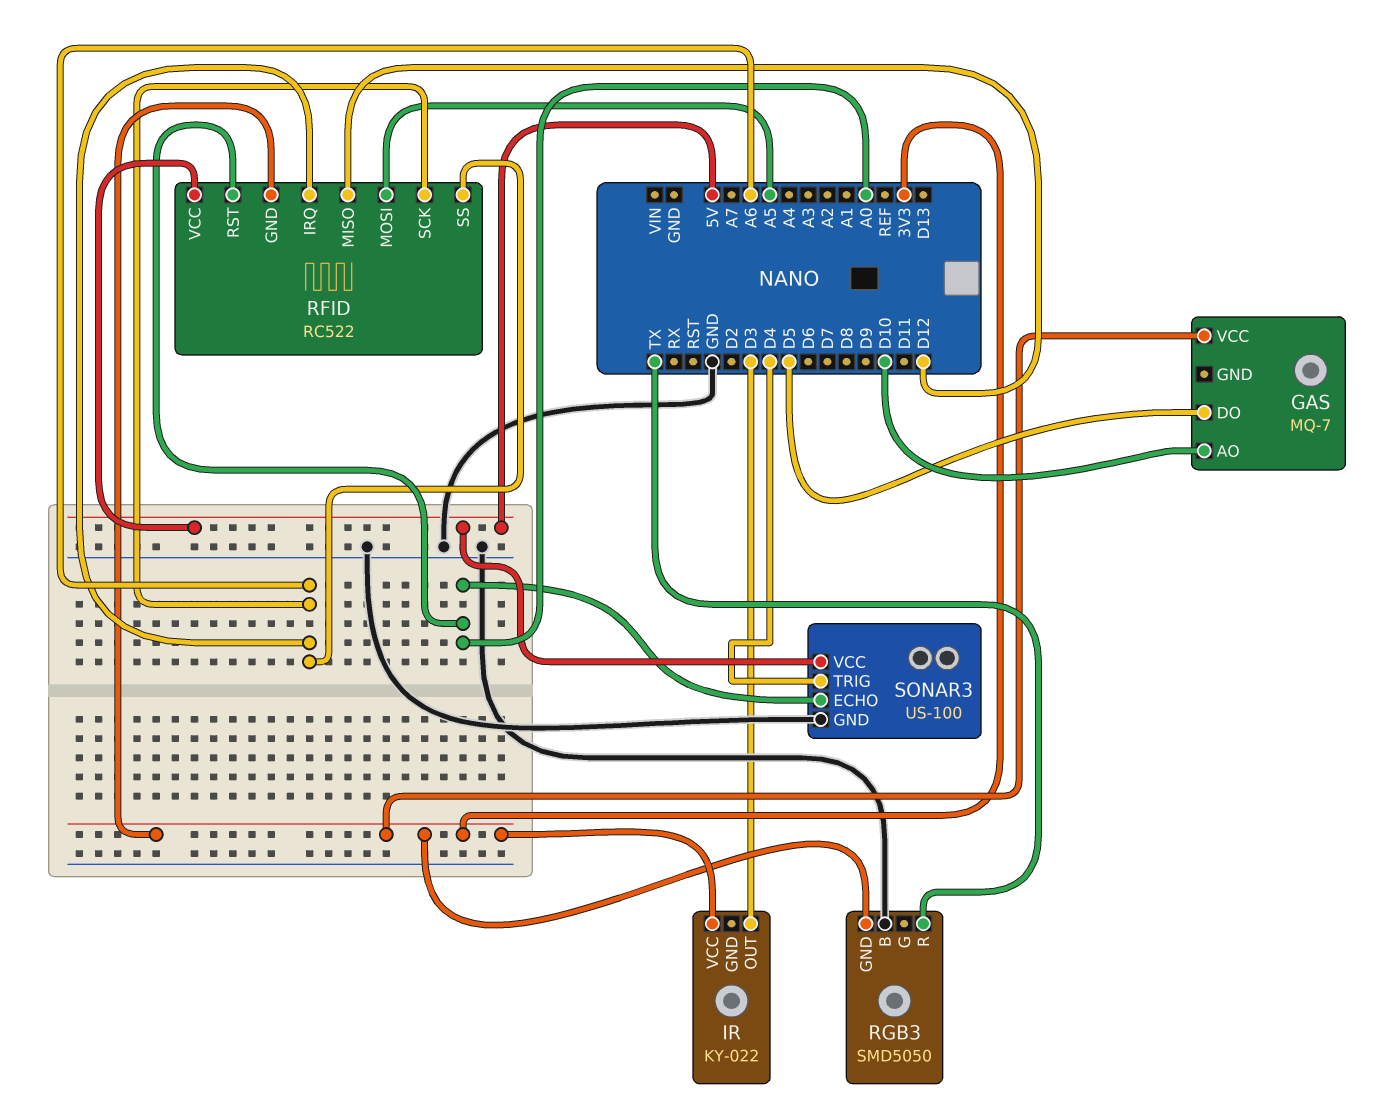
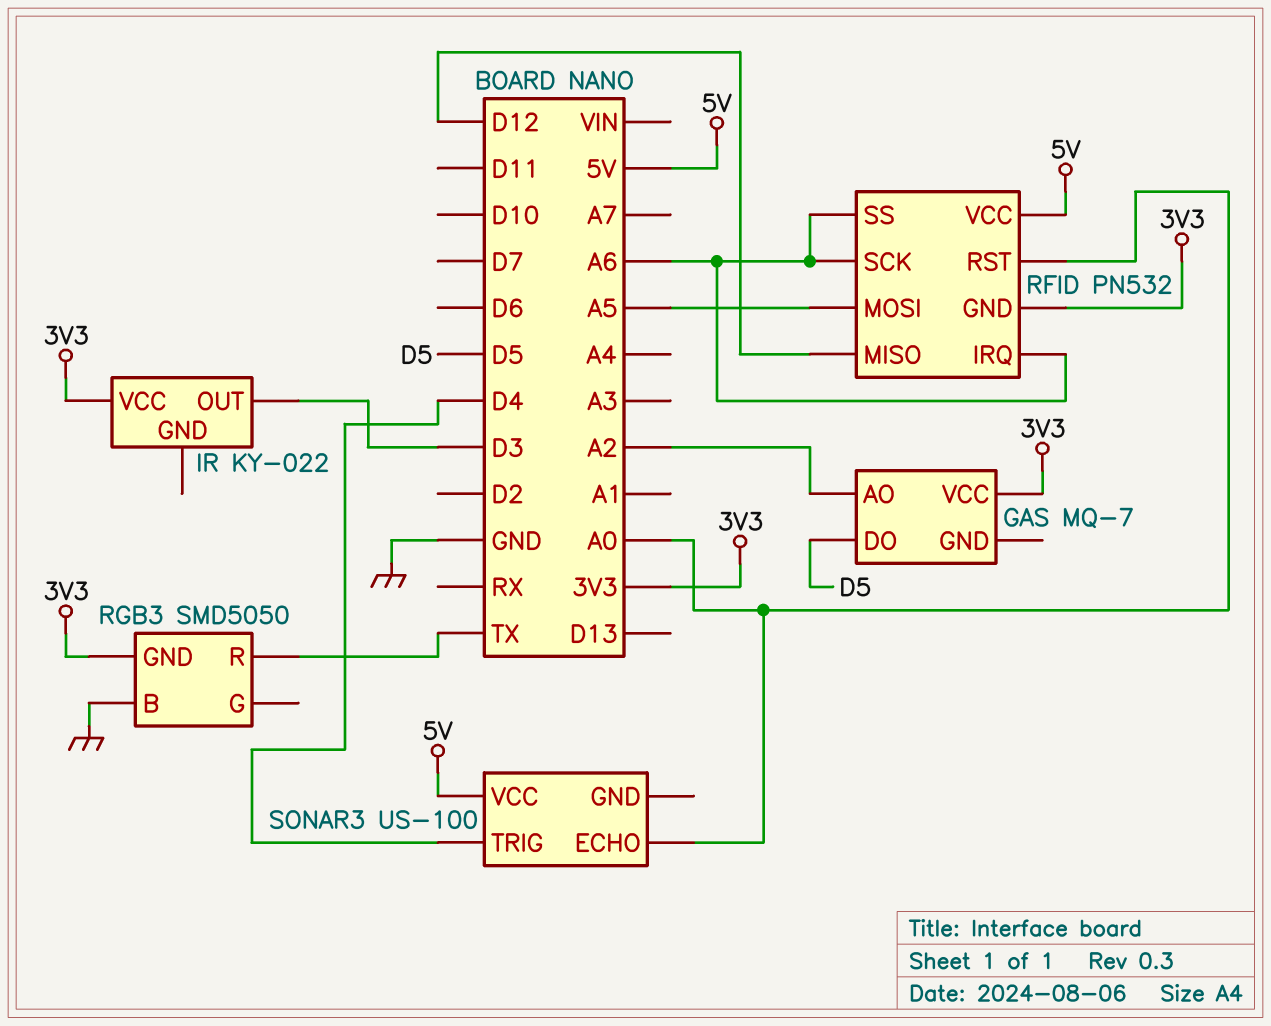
GAS pin AO: D10 -> A2
RFID: RC522 -> PN532
SONAR3 pin GND: GND -> none

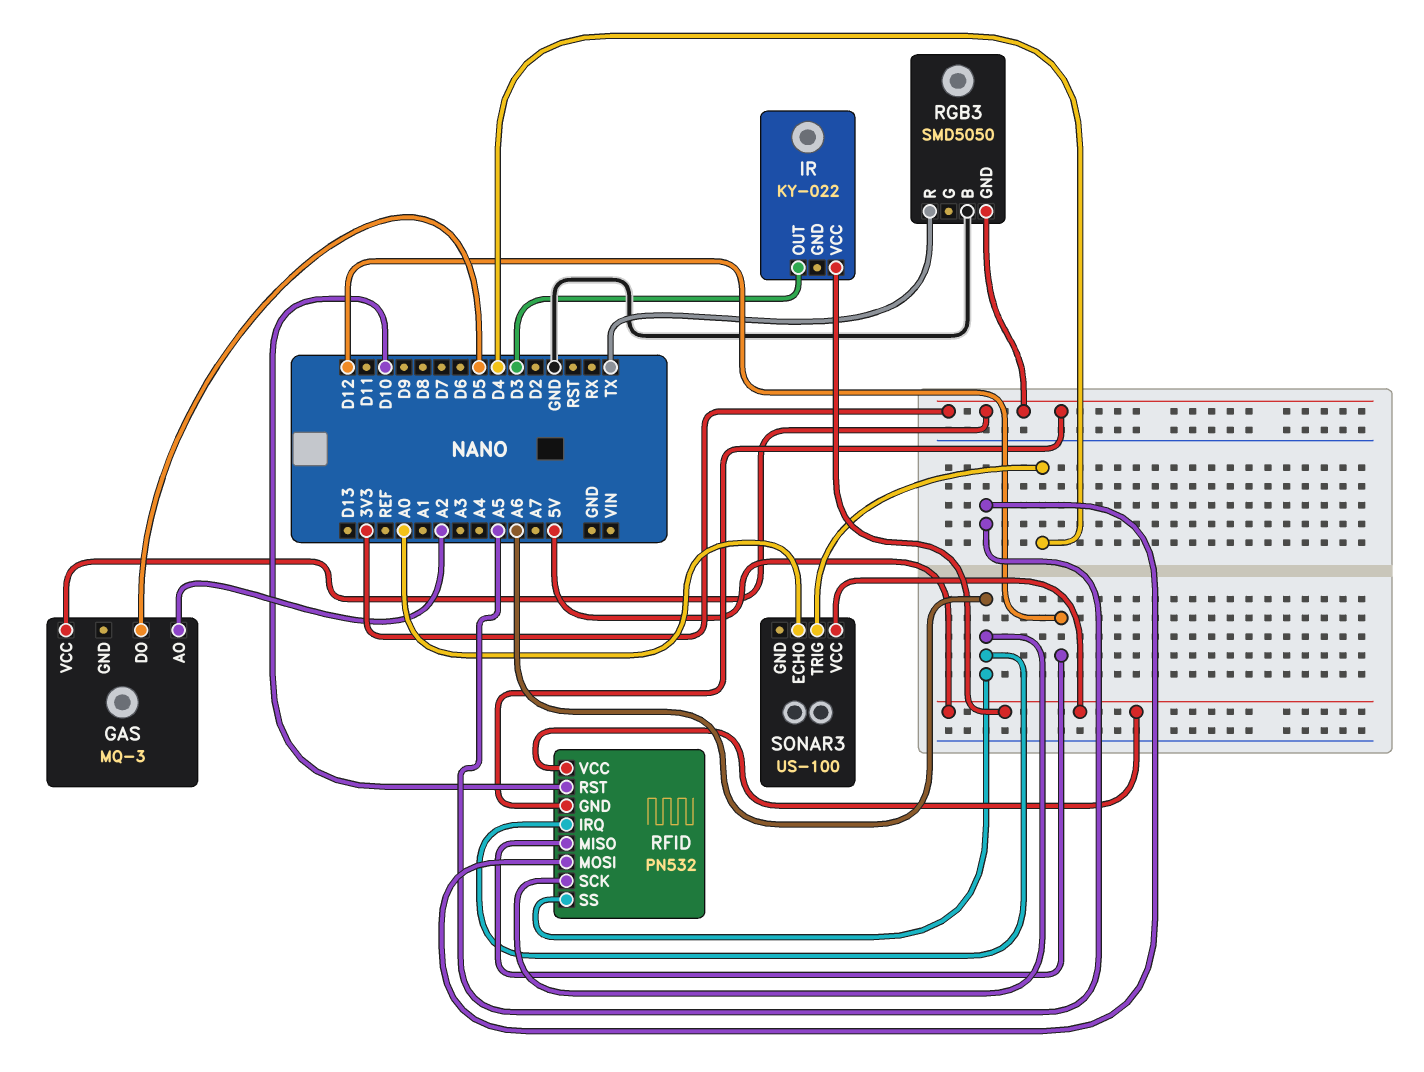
GAS: MQ-7 -> MQ-3
IR pin VCC: 3V3 -> 5V
RFID pin RST: A0 -> D10

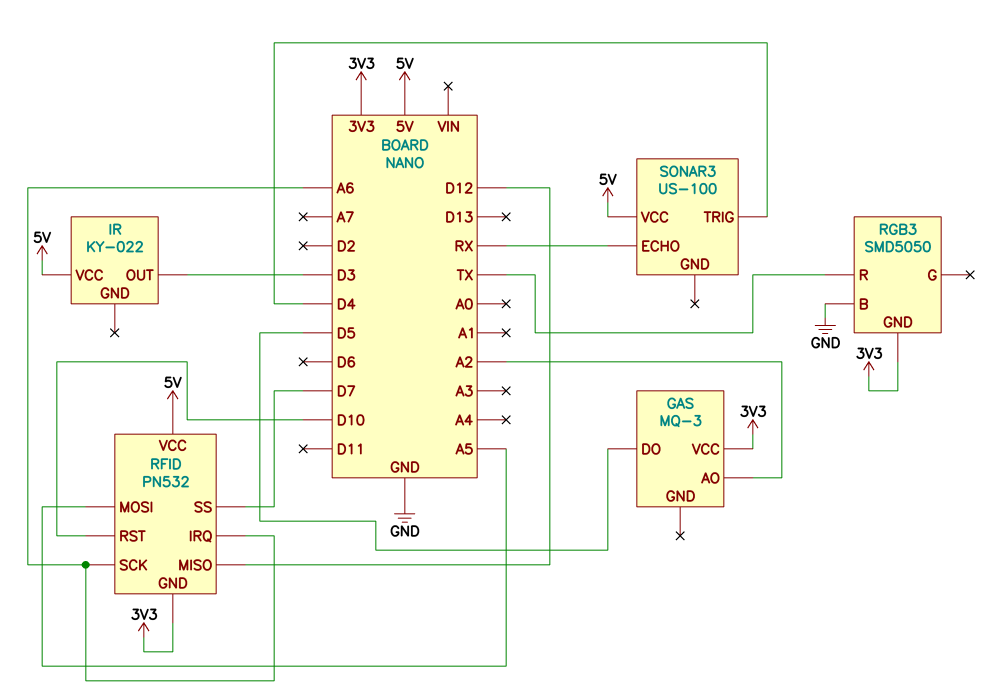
RFID pin SS: A6 -> D7
SONAR3 pin ECHO: A0 -> RX

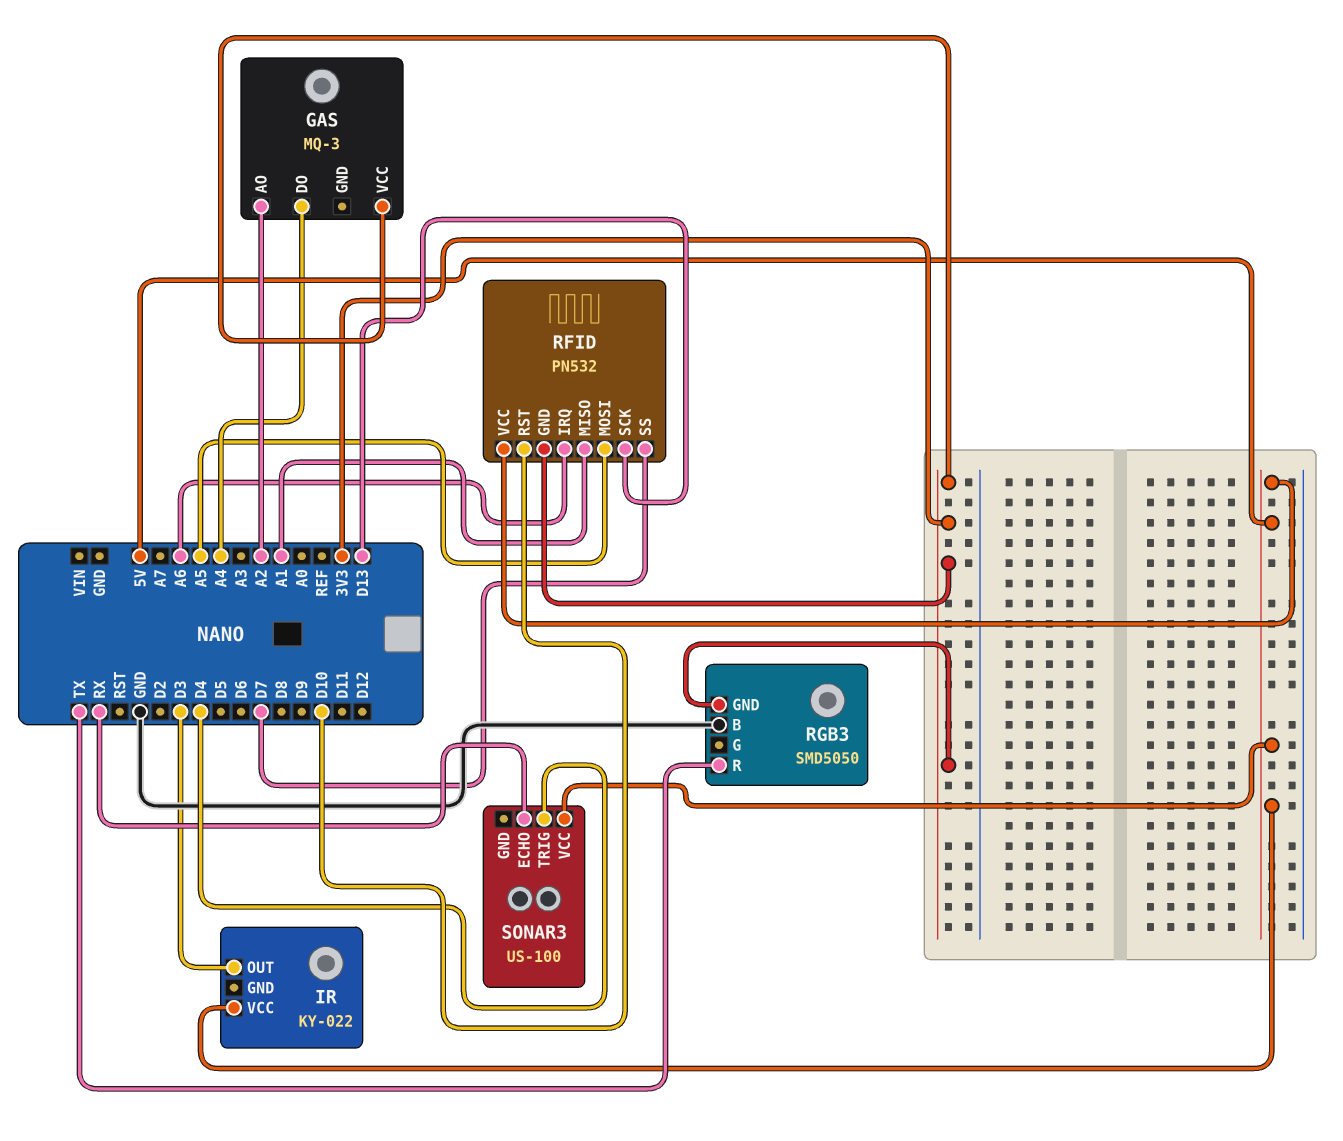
GAS pin DO: D5 -> A4
RFID pin MISO: D12 -> A1
RFID pin SCK: A6 -> D13

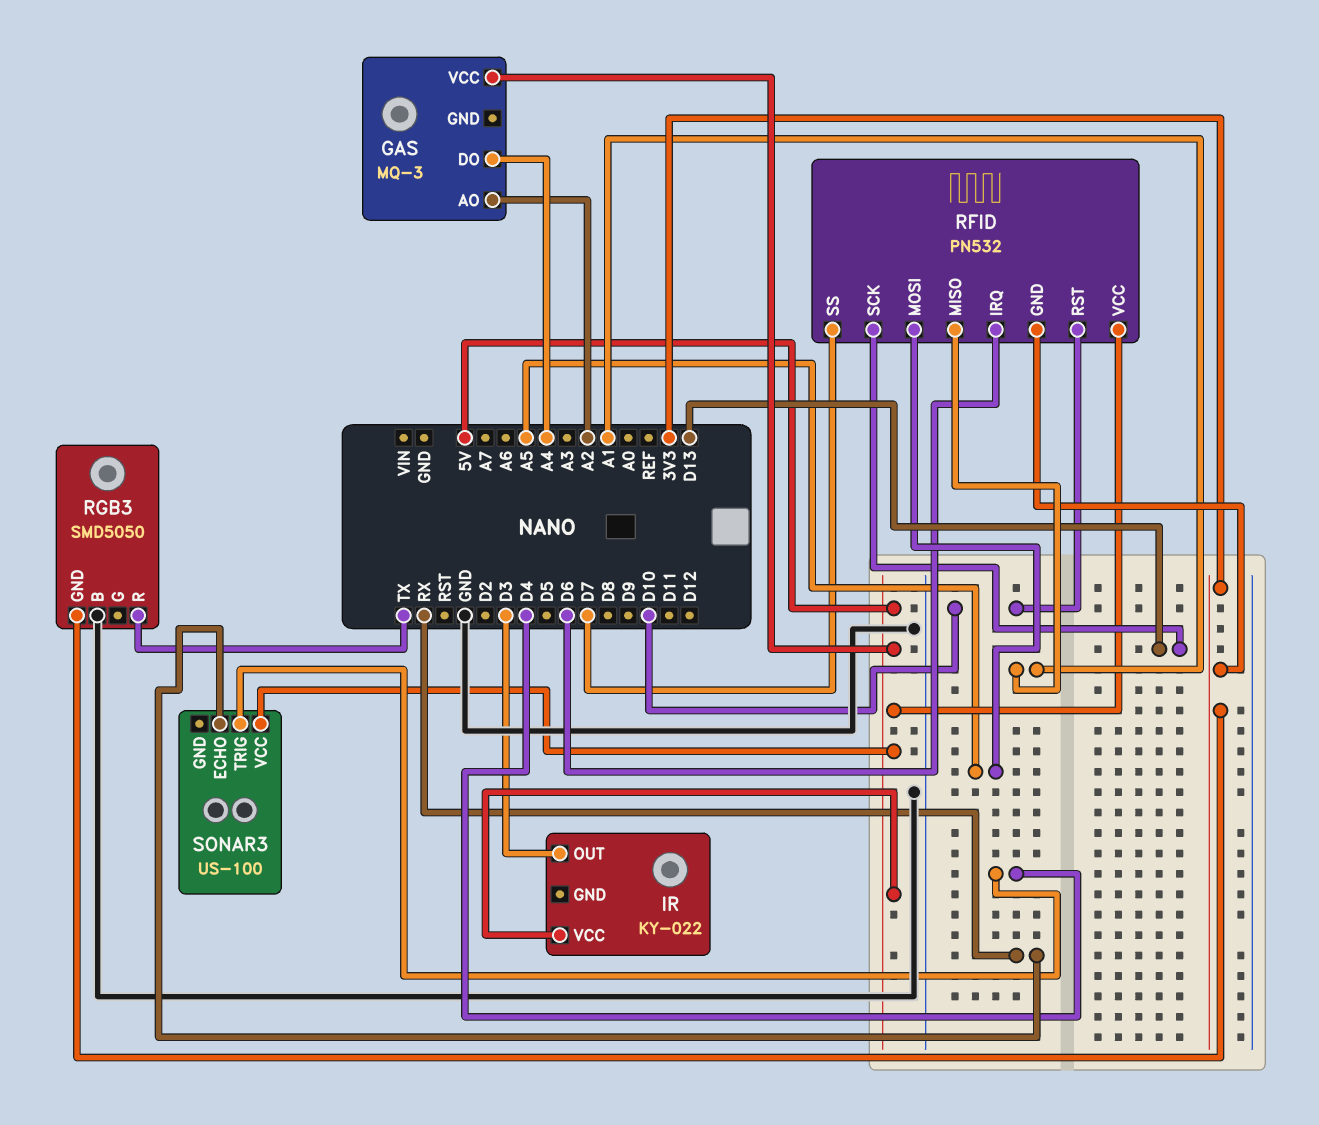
GAS pin VCC: 3V3 -> 5V
RFID pin IRQ: A6 -> D6

